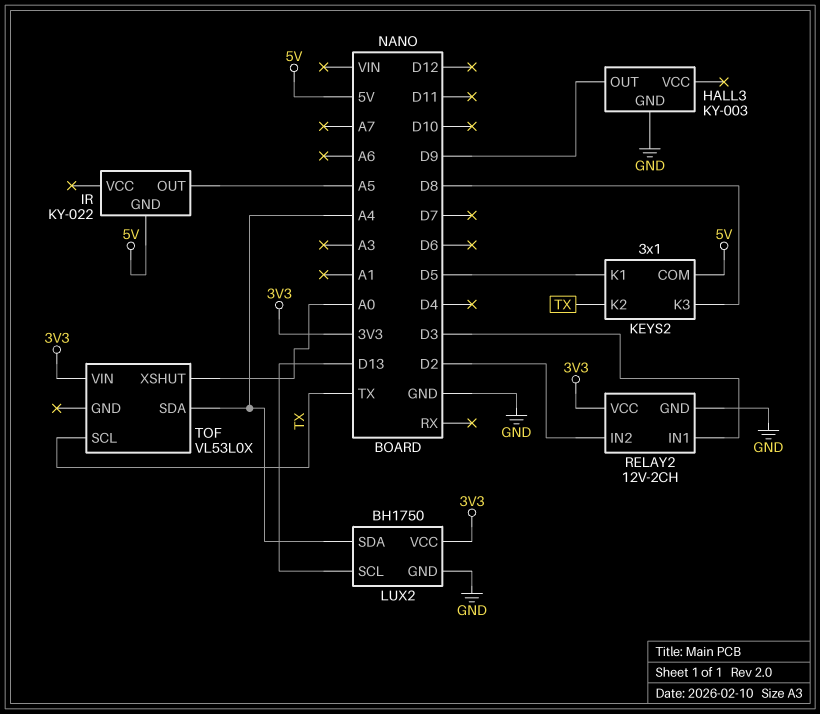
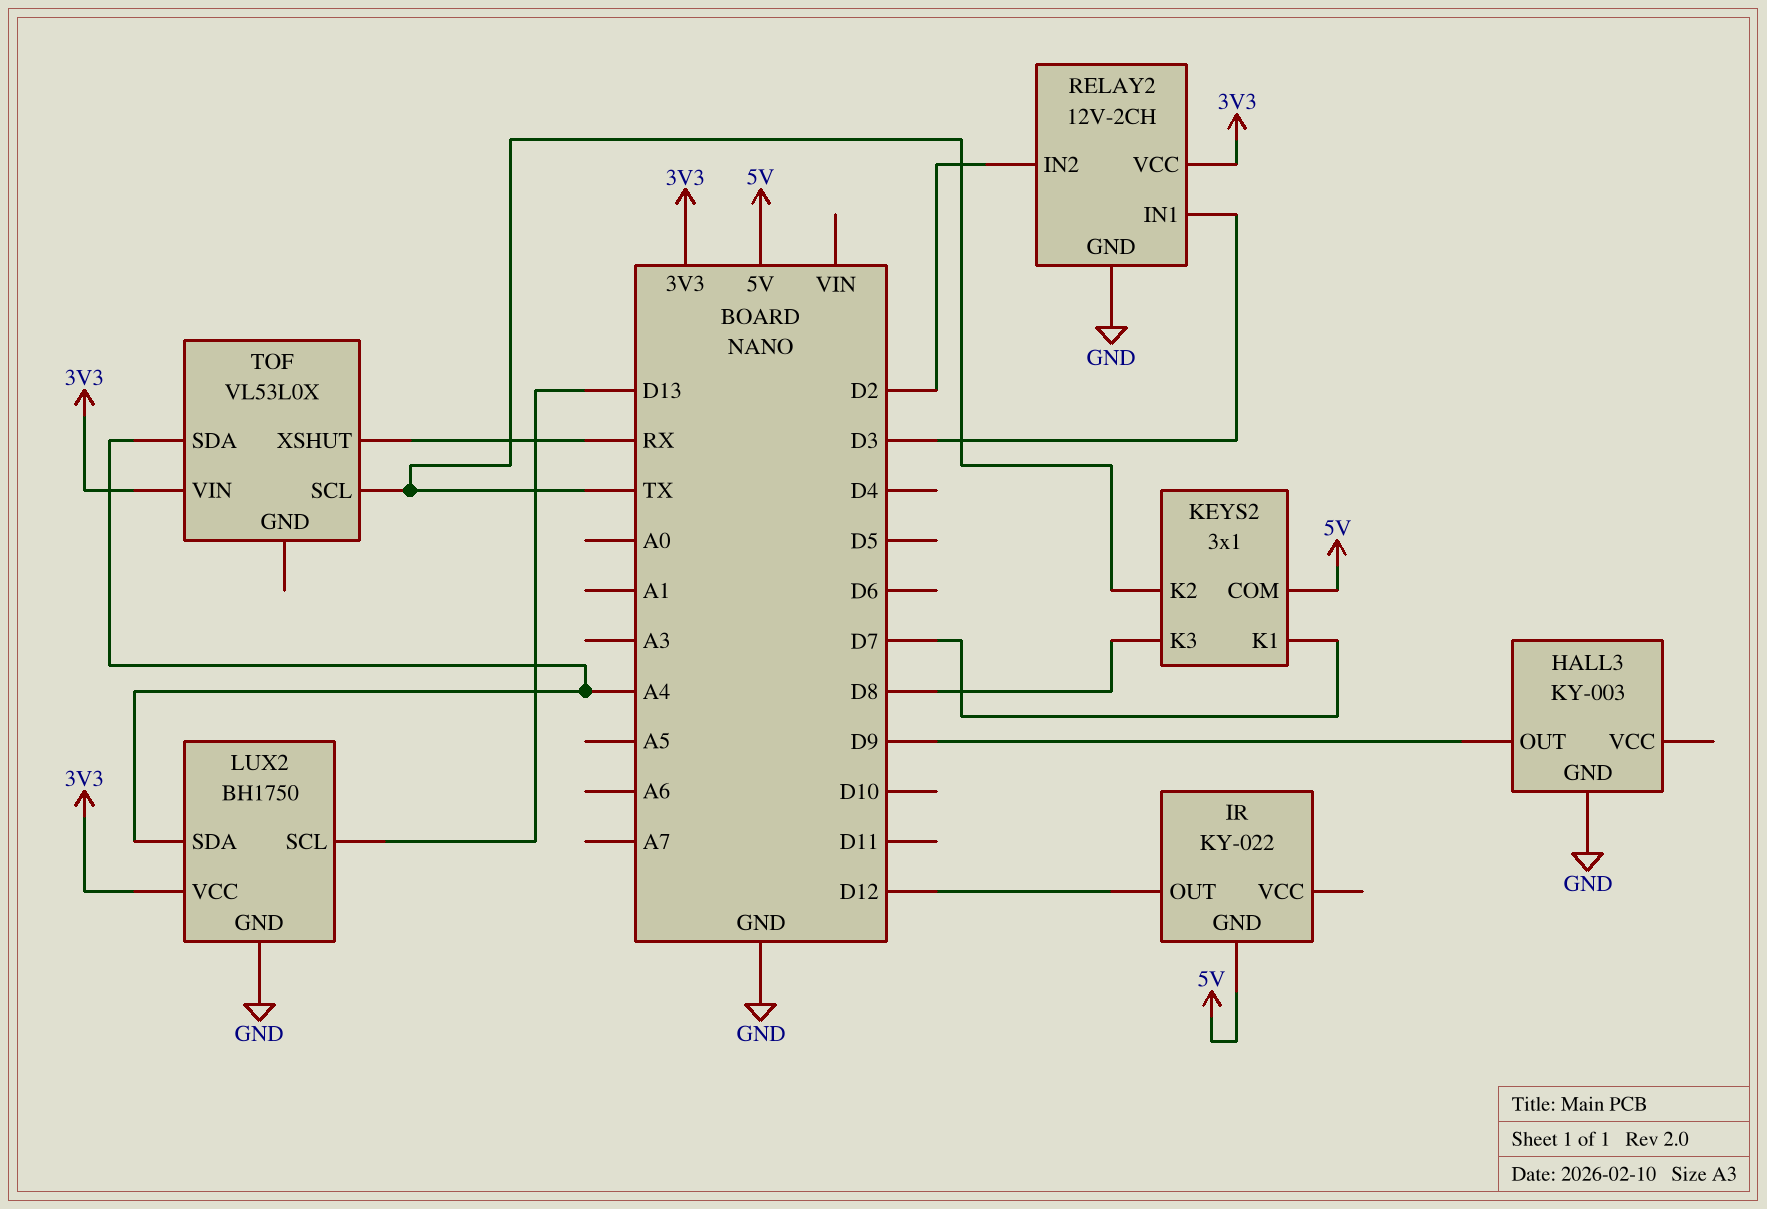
IR pin OUT: A5 -> D12
KEYS2 pin K1: D5 -> D7
TOF pin XSHUT: A0 -> RX

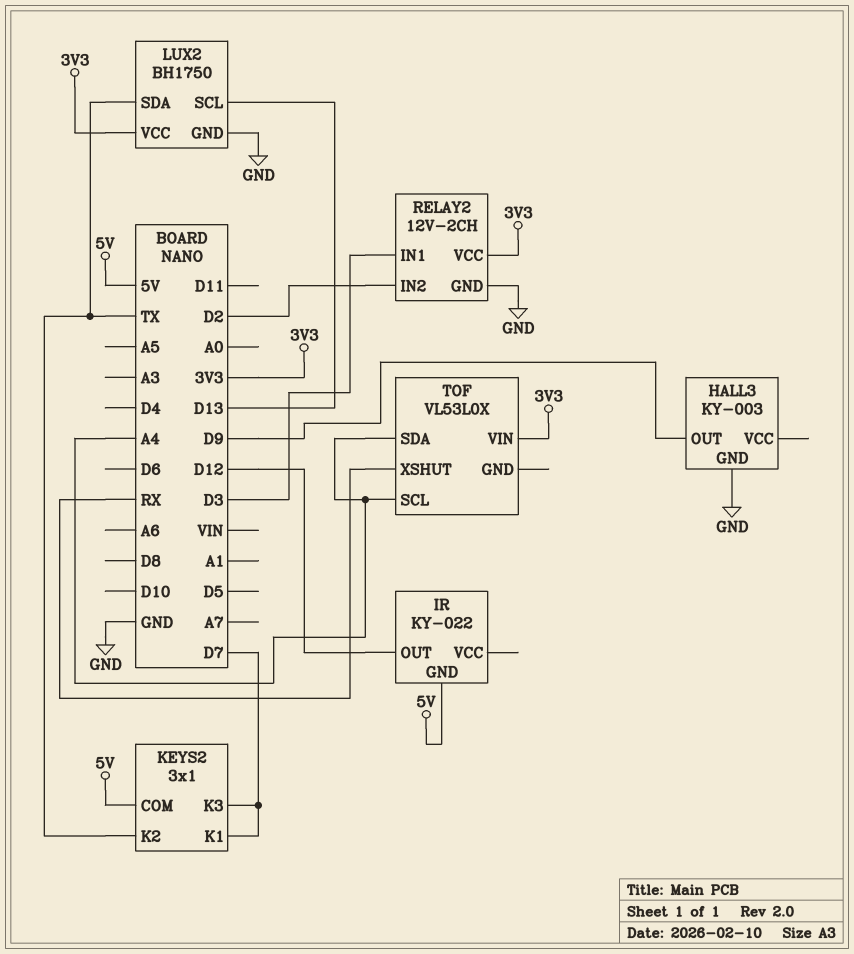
KEYS2 pin K3: D8 -> D7
LUX2 pin SDA: A4 -> TX
TOF pin SCL: TX -> A4

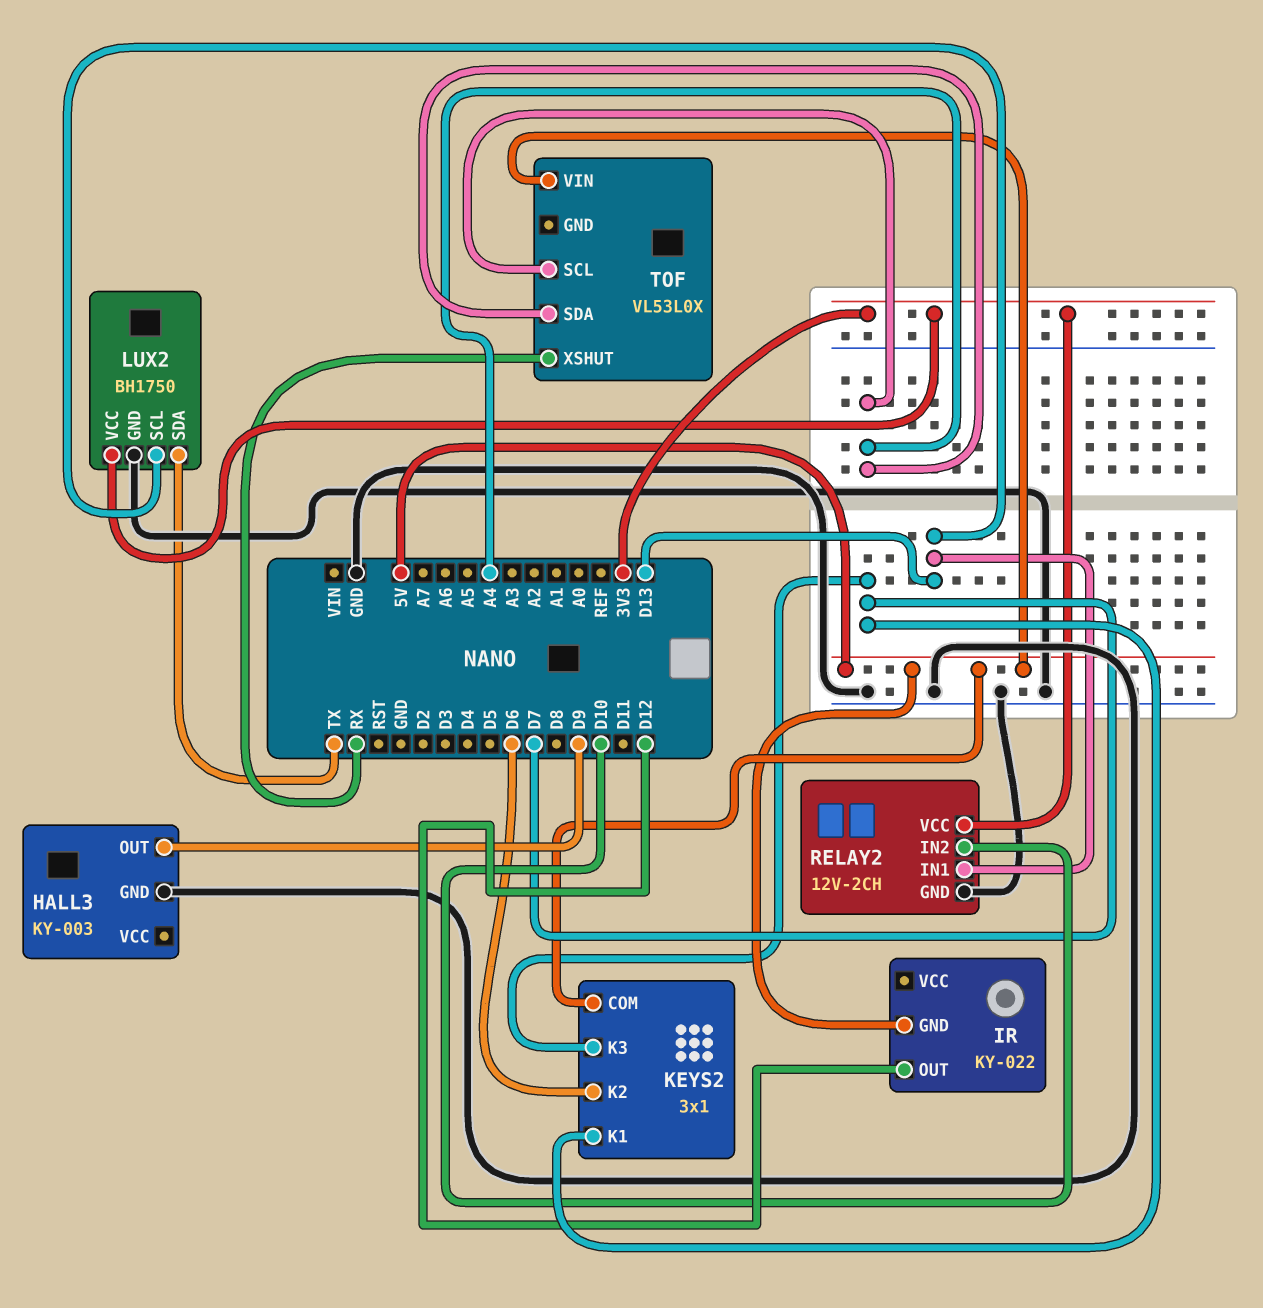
KEYS2 pin K2: TX -> D6
RELAY2 pin IN1: D3 -> D13
RELAY2 pin IN2: D2 -> D10
TOF pin VIN: 3V3 -> 5V

